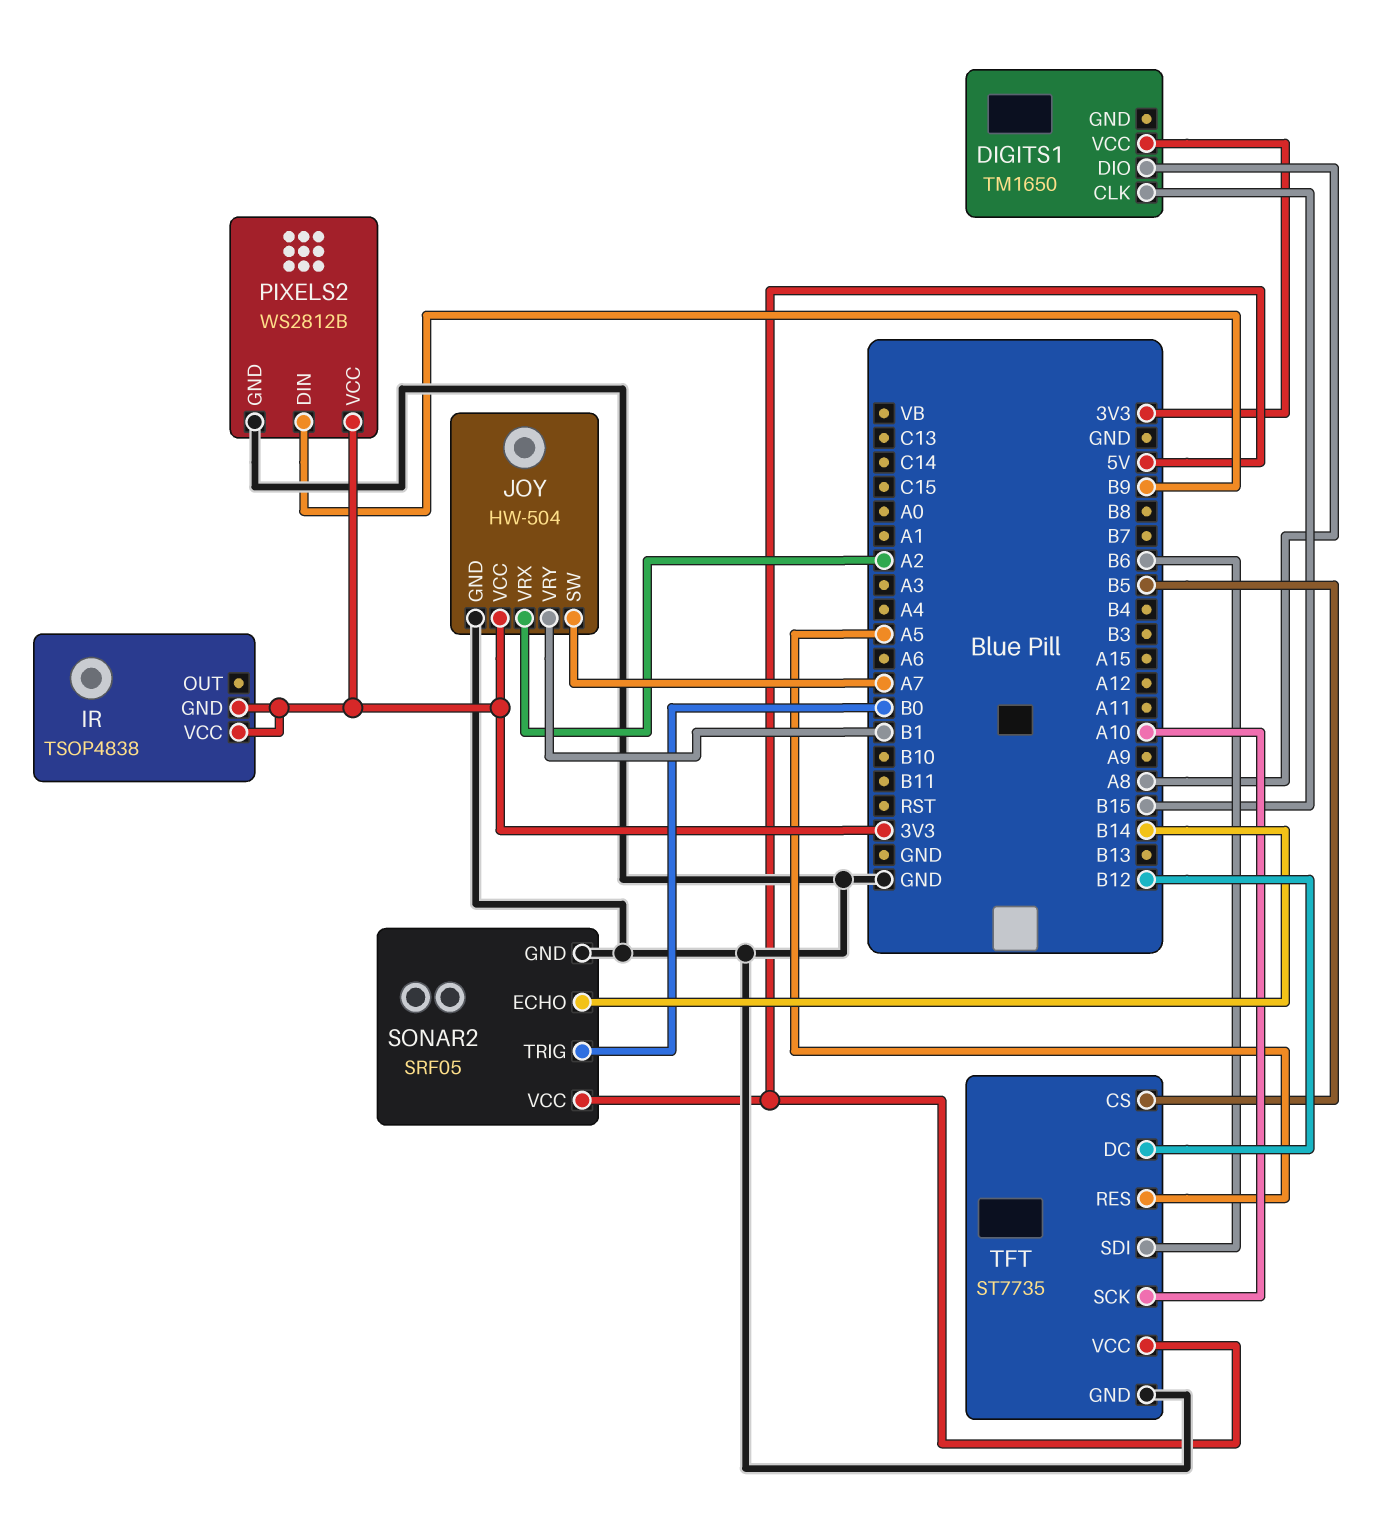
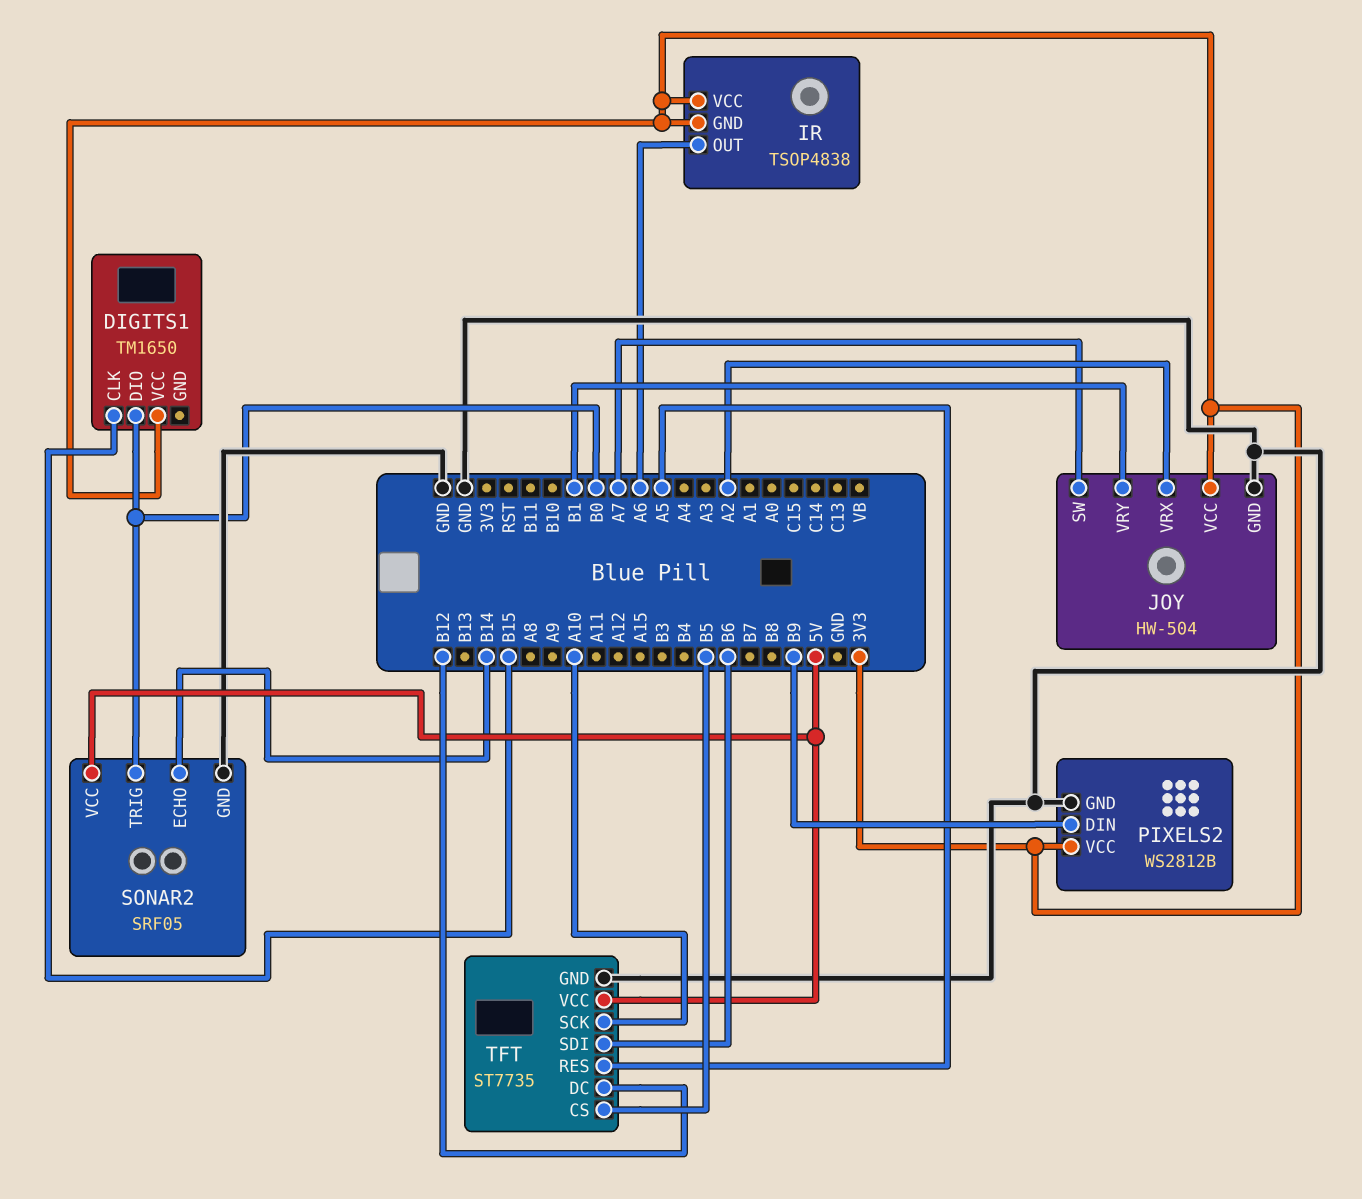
DIGITS1 pin DIO: A8 -> B0
IR pin OUT: none -> A6

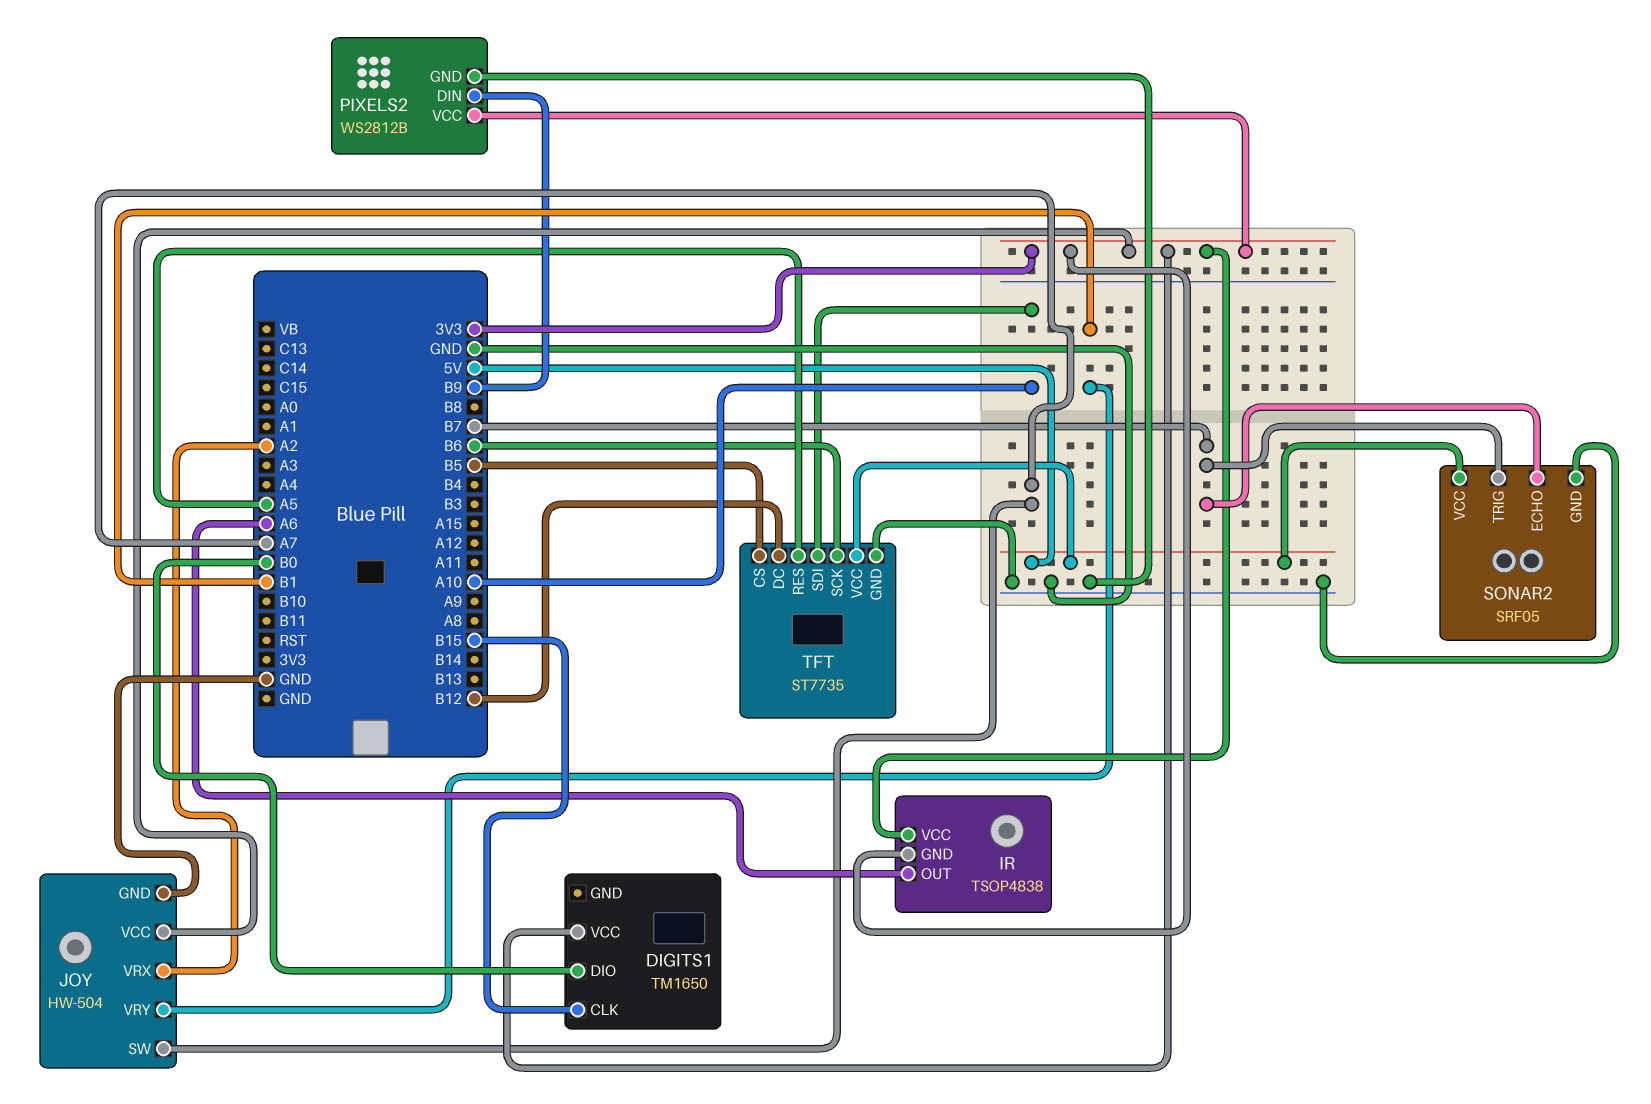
SONAR2 pin ECHO: B14 -> B7
SONAR2 pin TRIG: B0 -> B7
TFT pin SCK: A10 -> B6
TFT pin SDI: B6 -> A10

